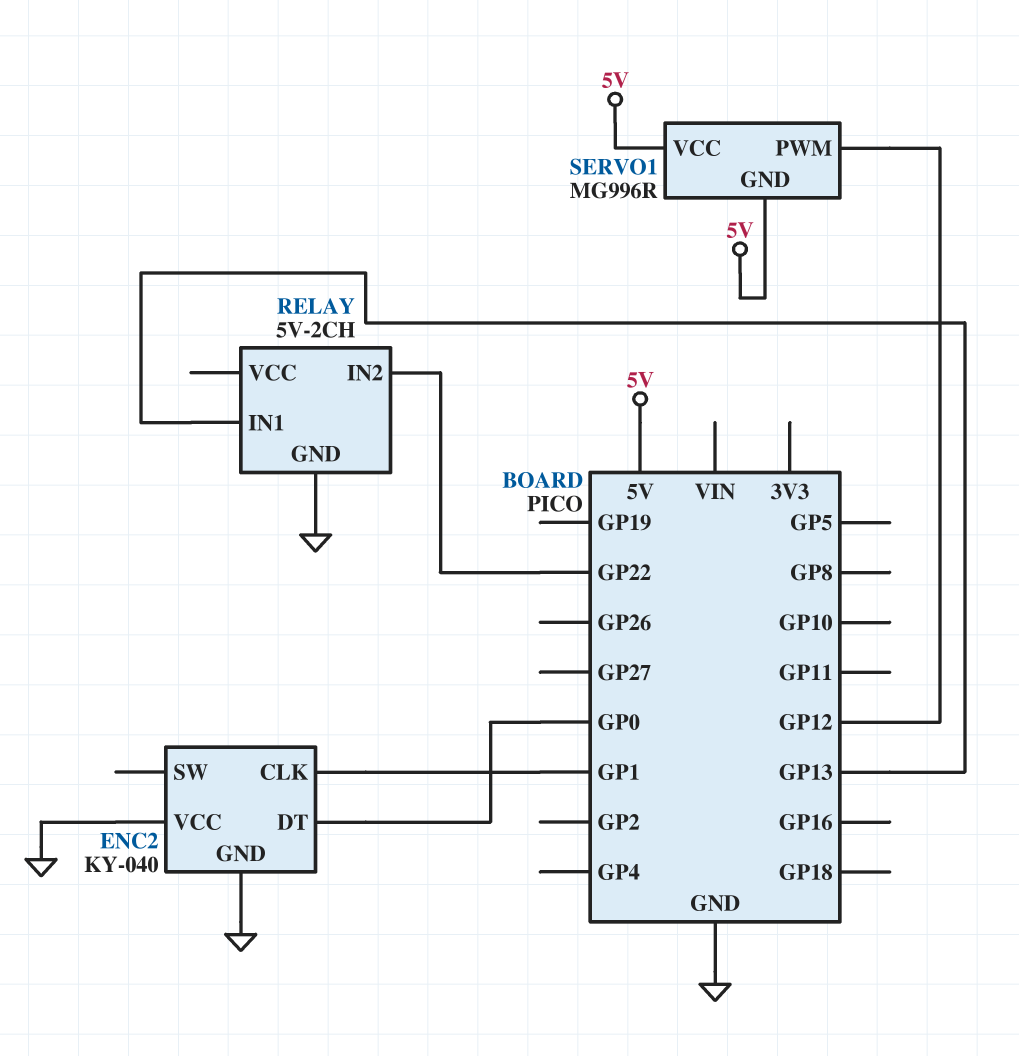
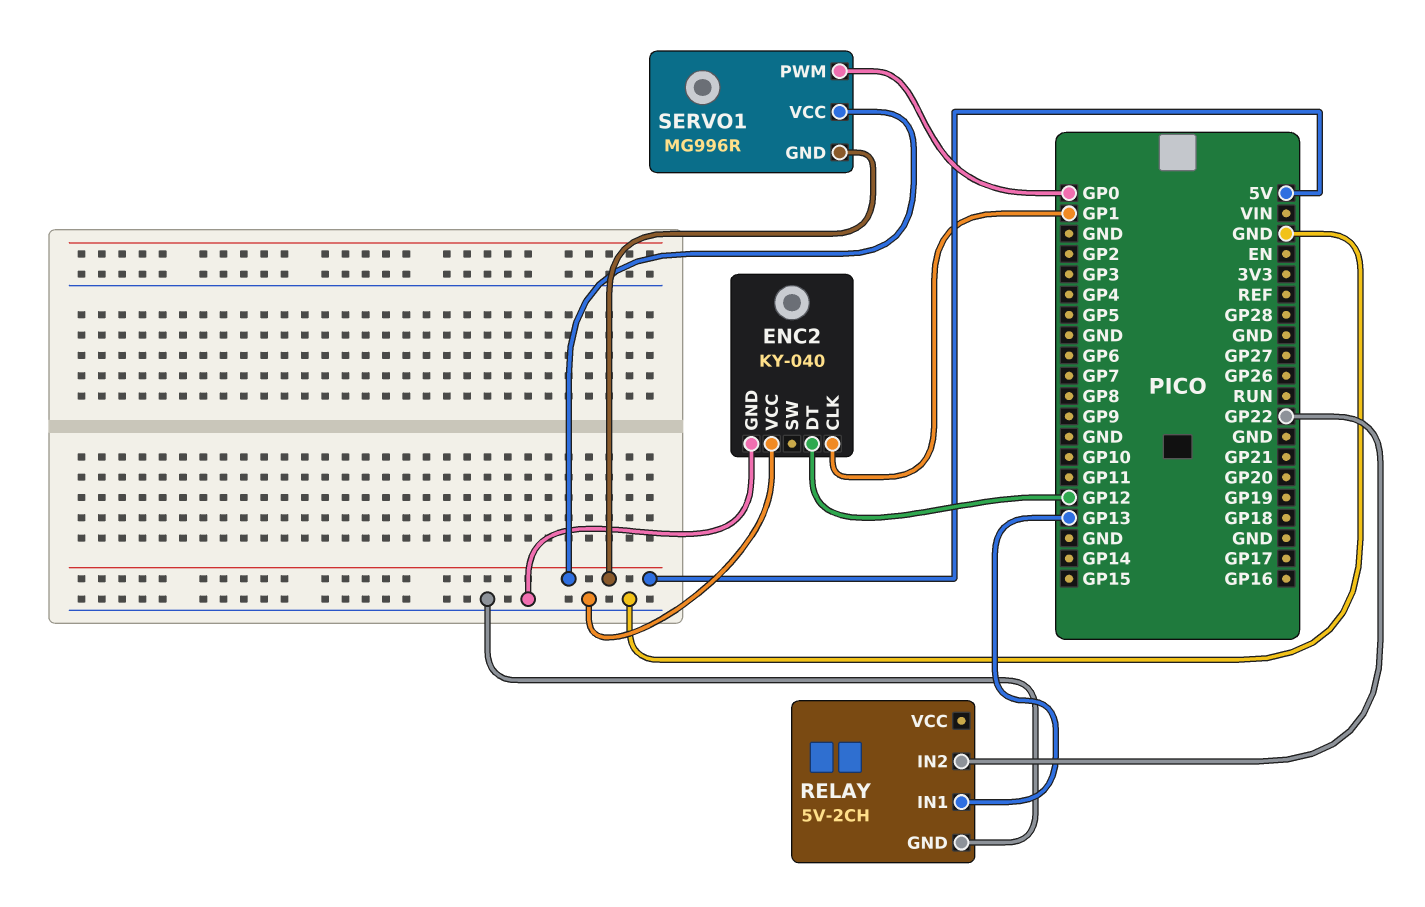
ENC2 pin DT: GP0 -> GP12
SERVO1 pin PWM: GP12 -> GP0

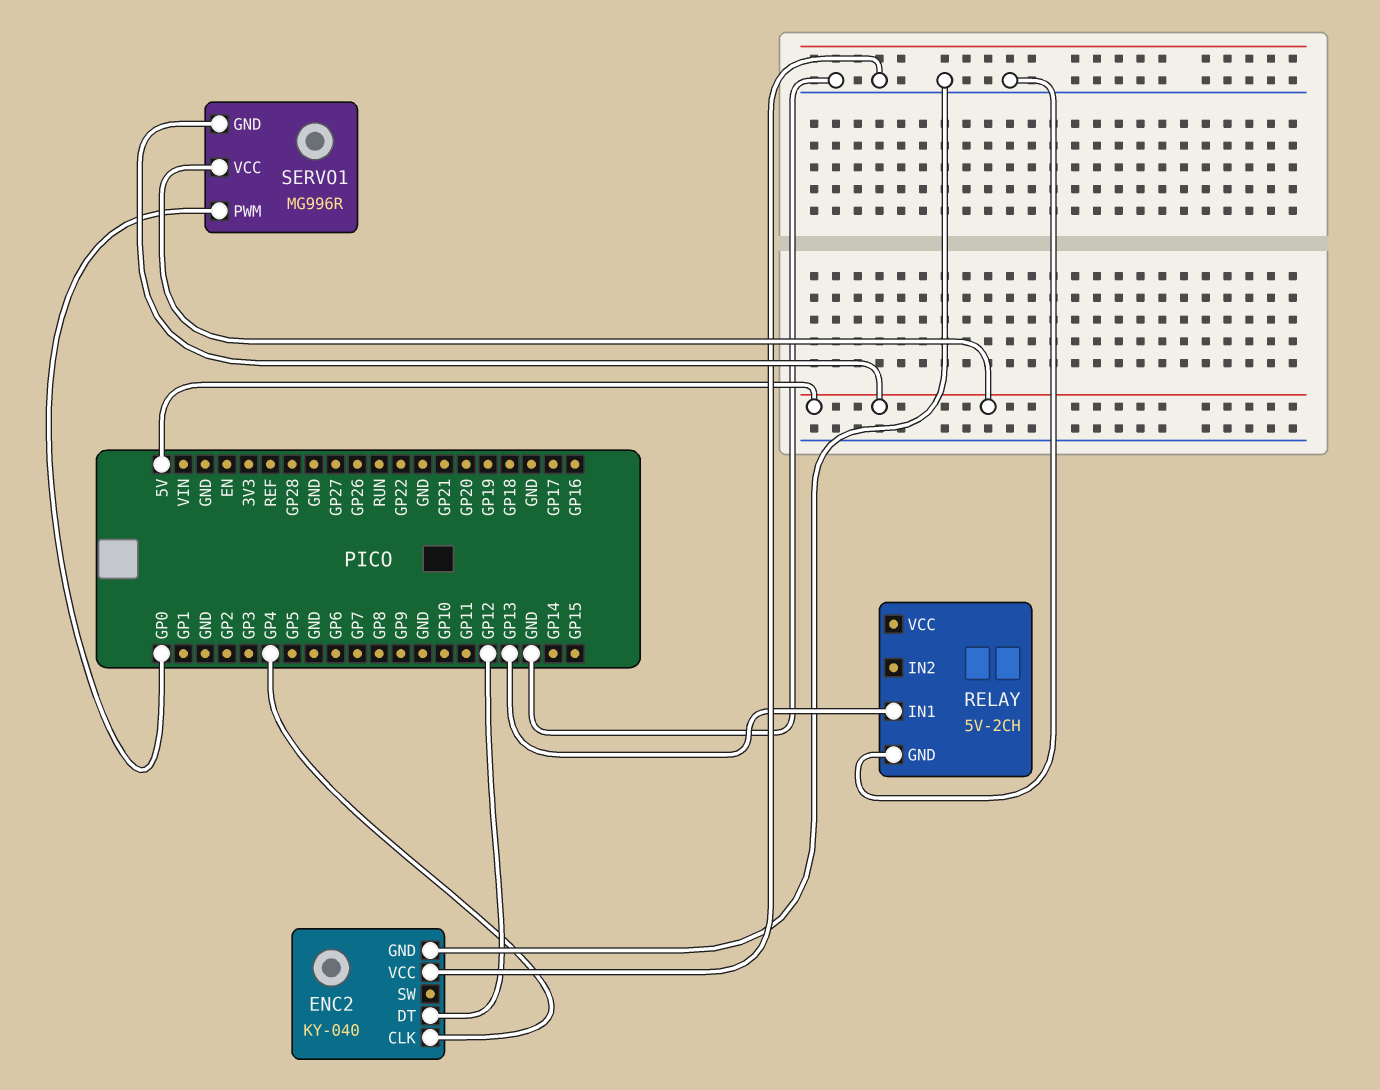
ENC2 pin CLK: GP1 -> GP4
RELAY pin IN2: GP22 -> none

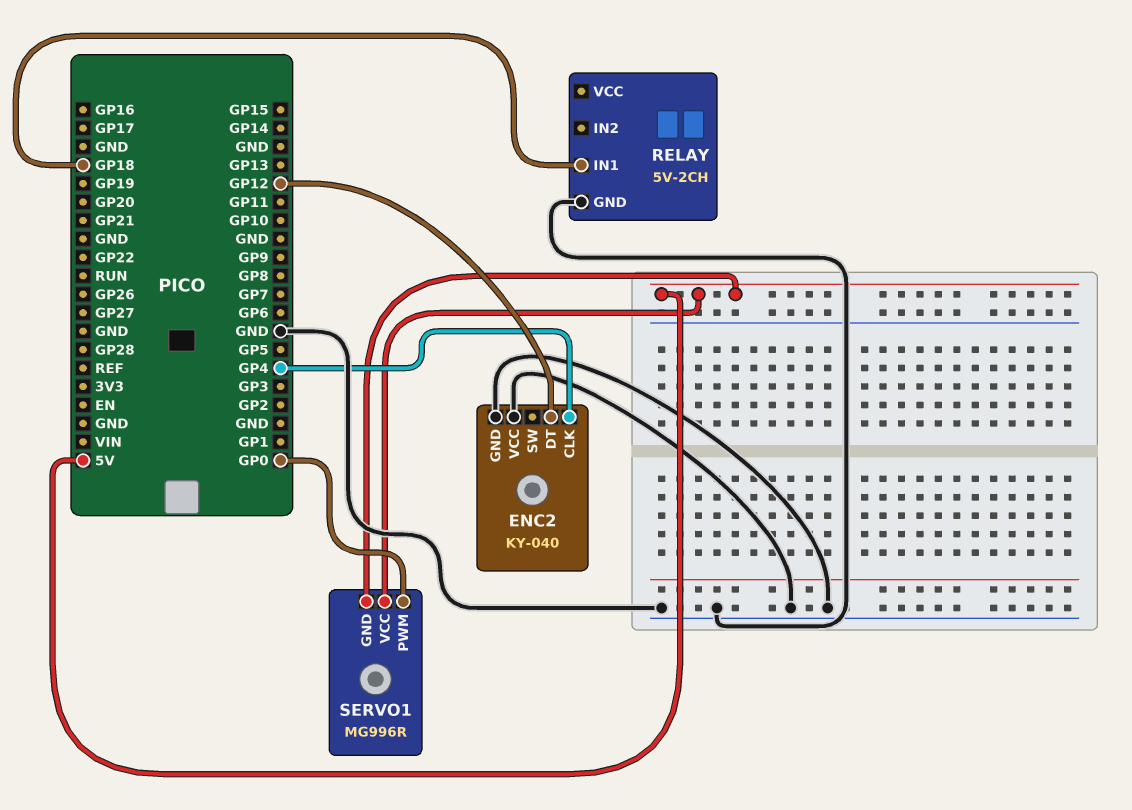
RELAY pin IN1: GP13 -> GP18

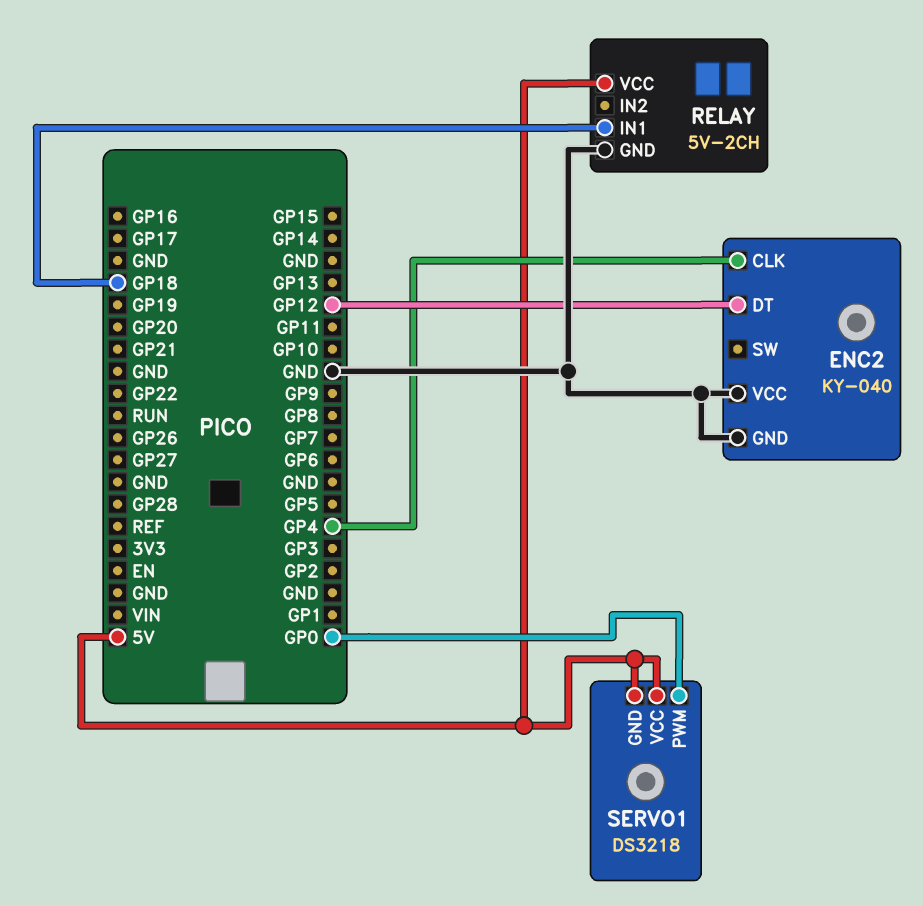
RELAY pin VCC: none -> 5V
SERVO1: MG996R -> DS3218

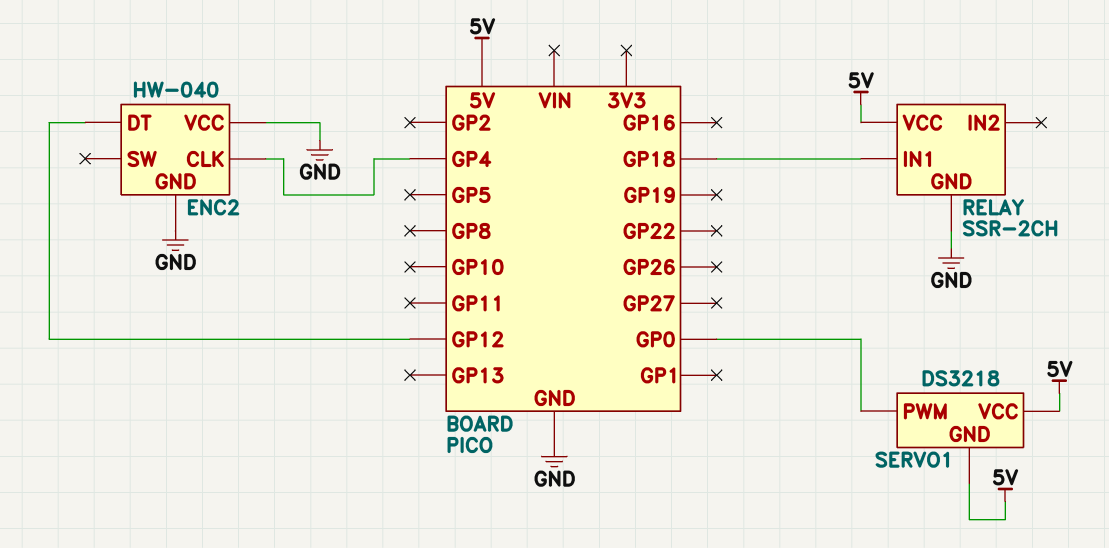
ENC2: KY-040 -> HW-040
RELAY: 5V-2CH -> SSR-2CH

